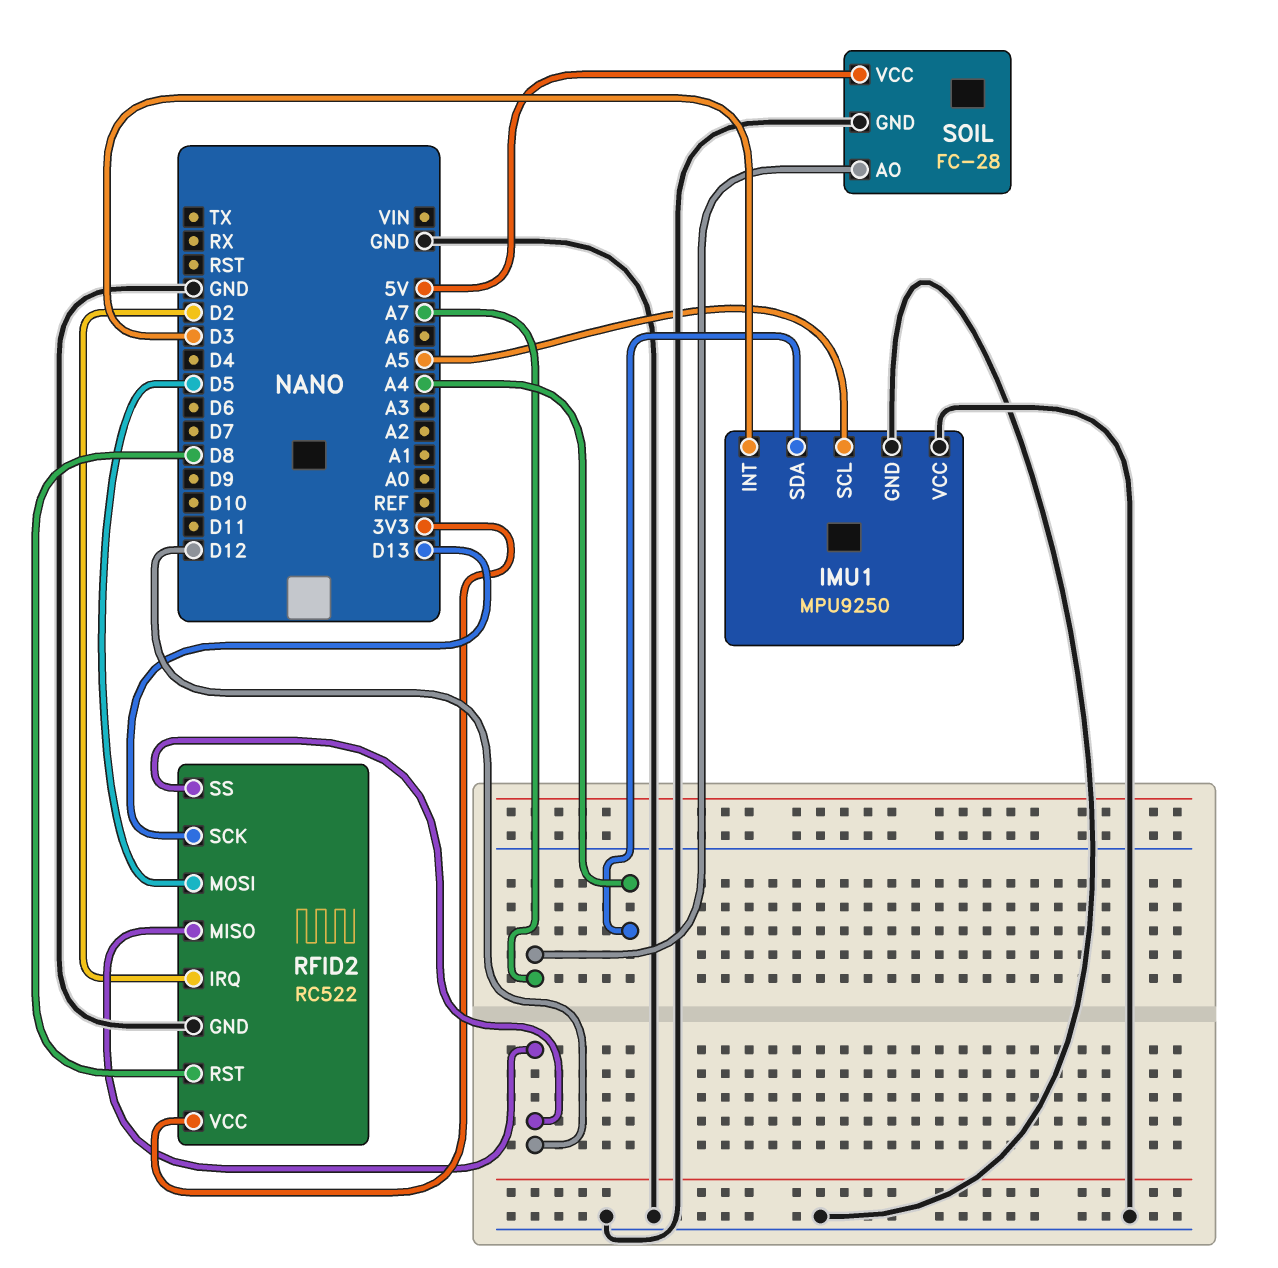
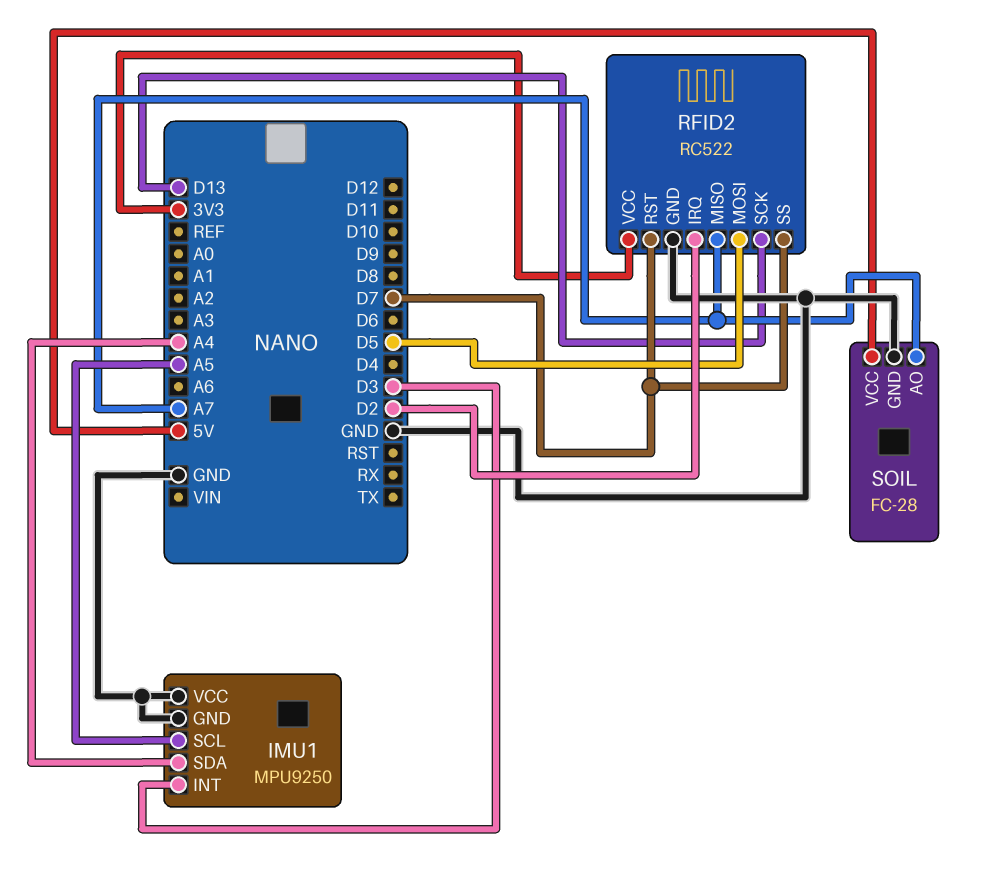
RFID2 pin MISO: D12 -> A7
RFID2 pin RST: D8 -> D7
RFID2 pin SS: D12 -> D7

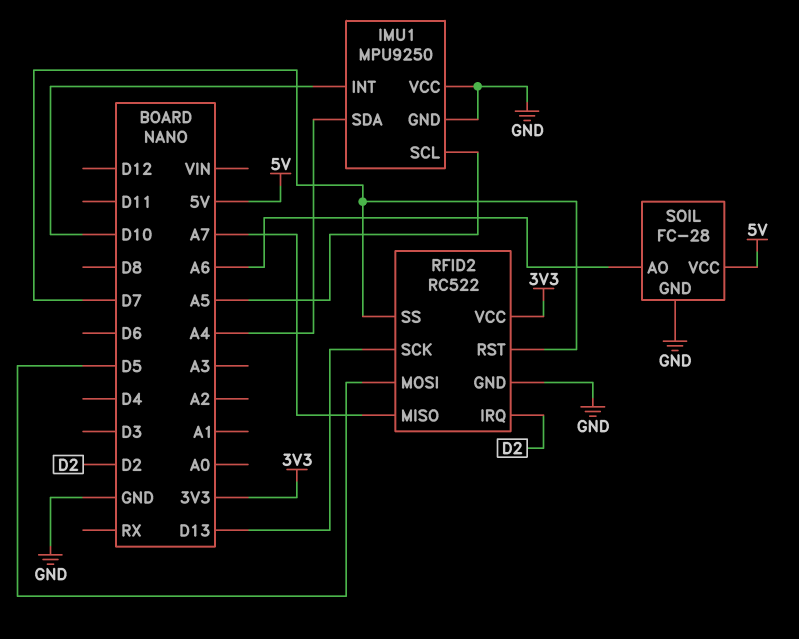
IMU1 pin INT: D3 -> D10
SOIL pin AO: A7 -> A6

